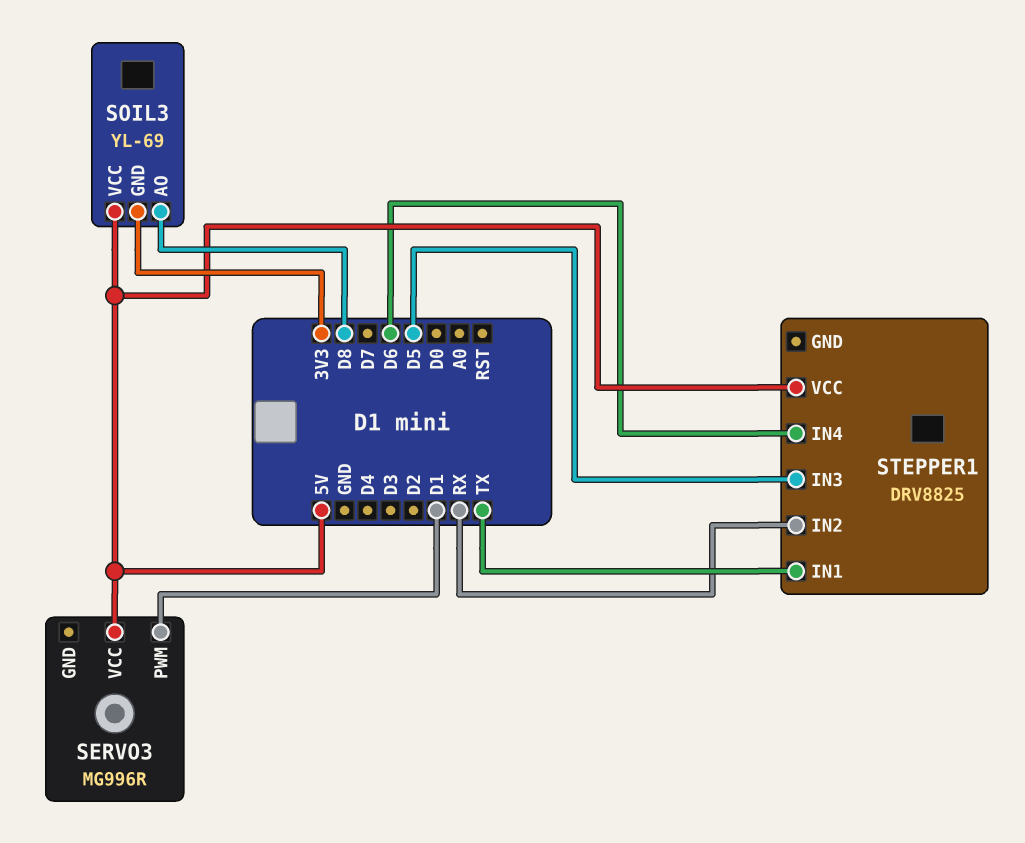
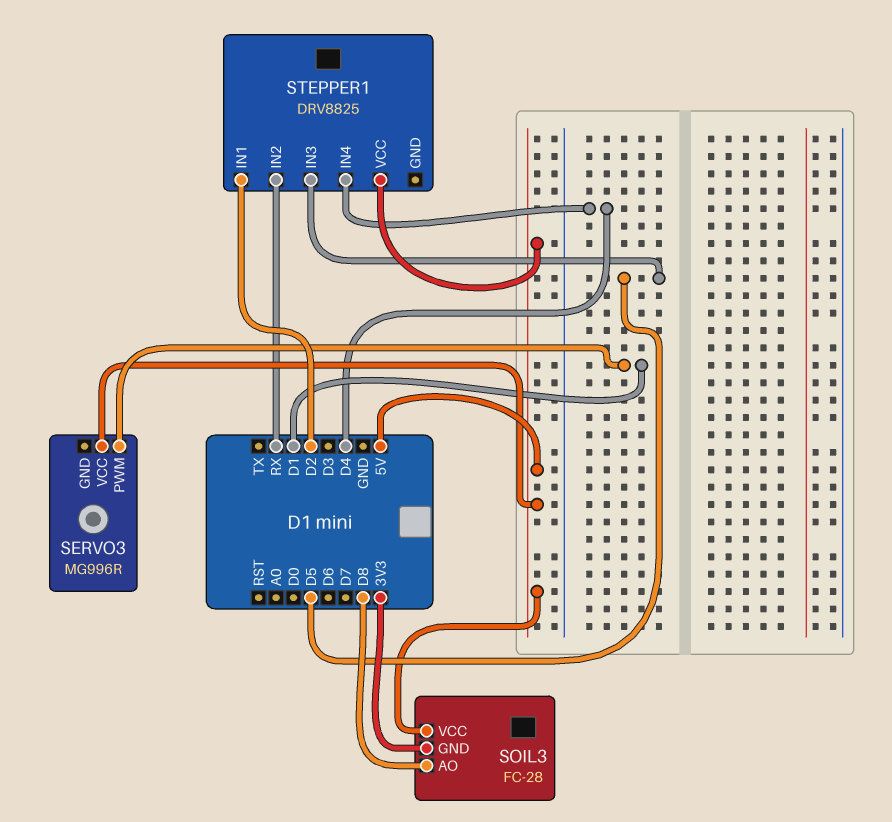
SOIL3: YL-69 -> FC-28
STEPPER1 pin IN1: TX -> D2
STEPPER1 pin IN4: D6 -> D4

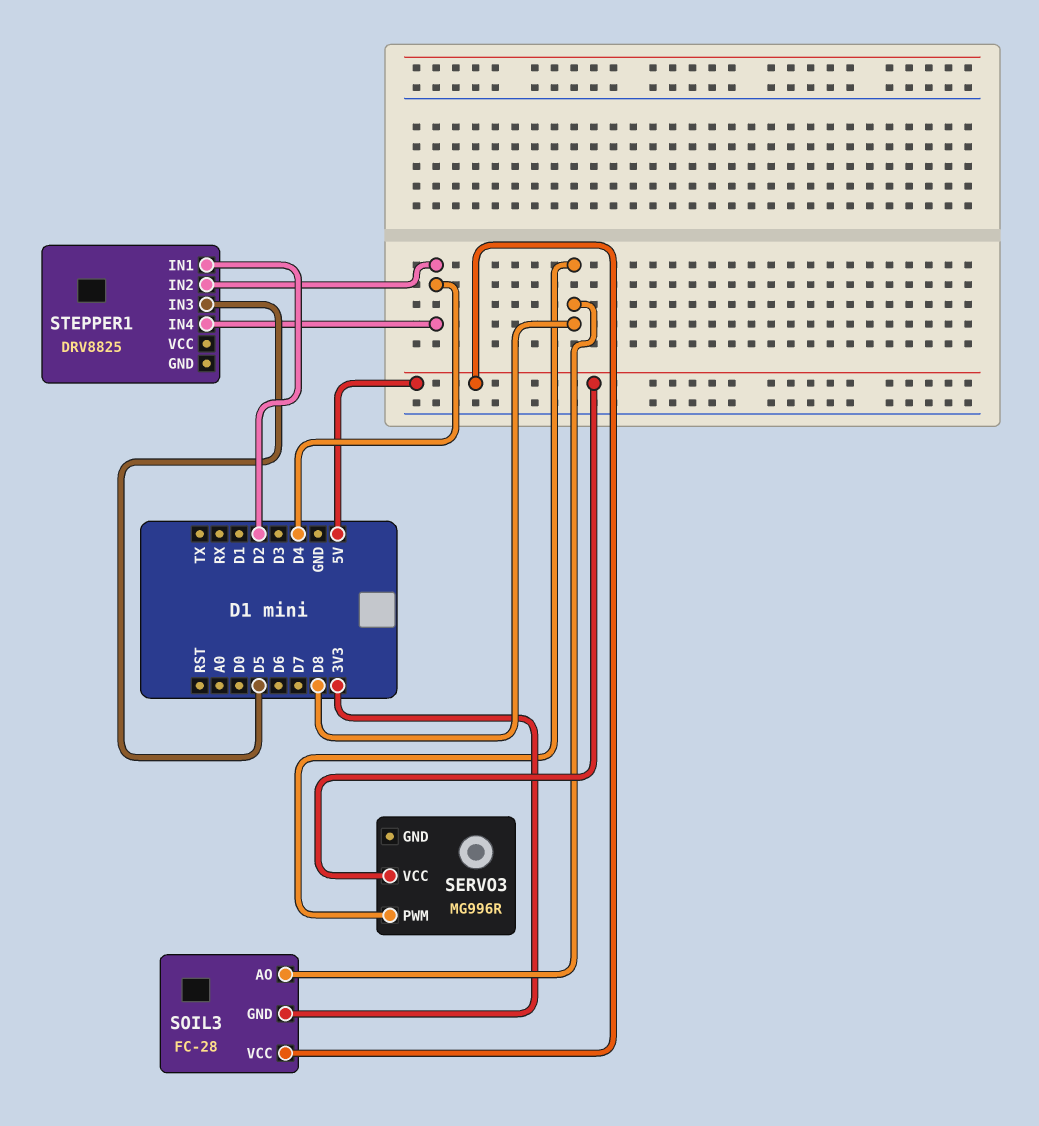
SERVO3 pin PWM: D1 -> D8
STEPPER1 pin IN2: RX -> D4
STEPPER1 pin VCC: 5V -> none

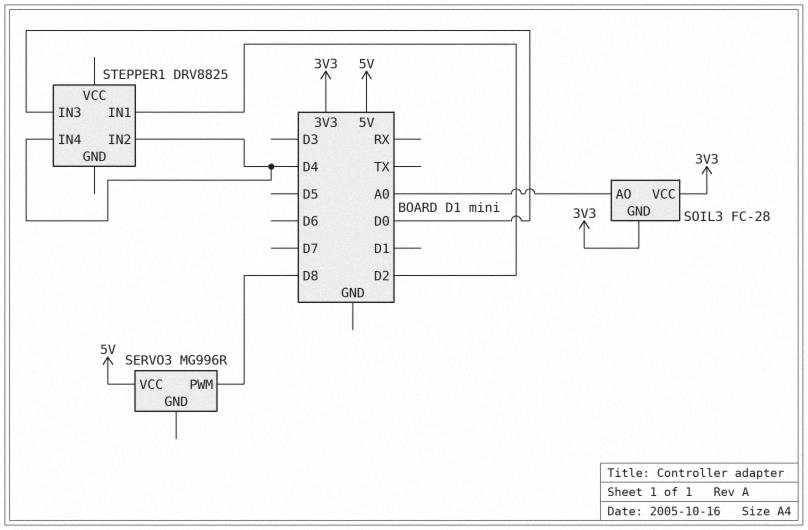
SOIL3 pin AO: D8 -> A0
SOIL3 pin VCC: 5V -> 3V3
STEPPER1 pin IN3: D5 -> D0

